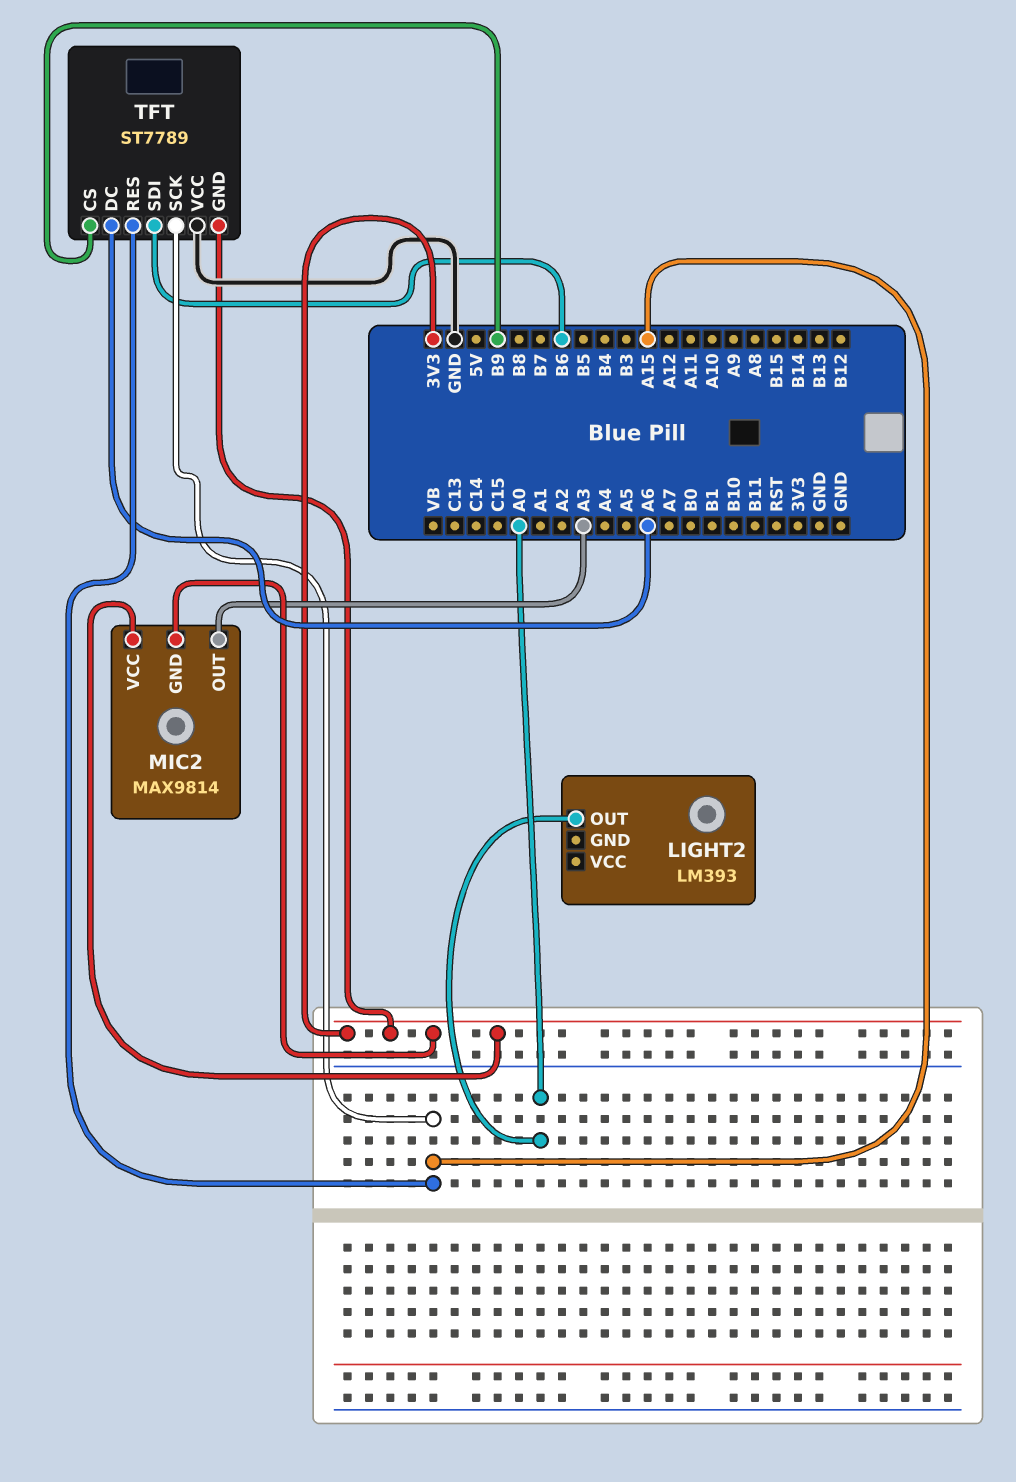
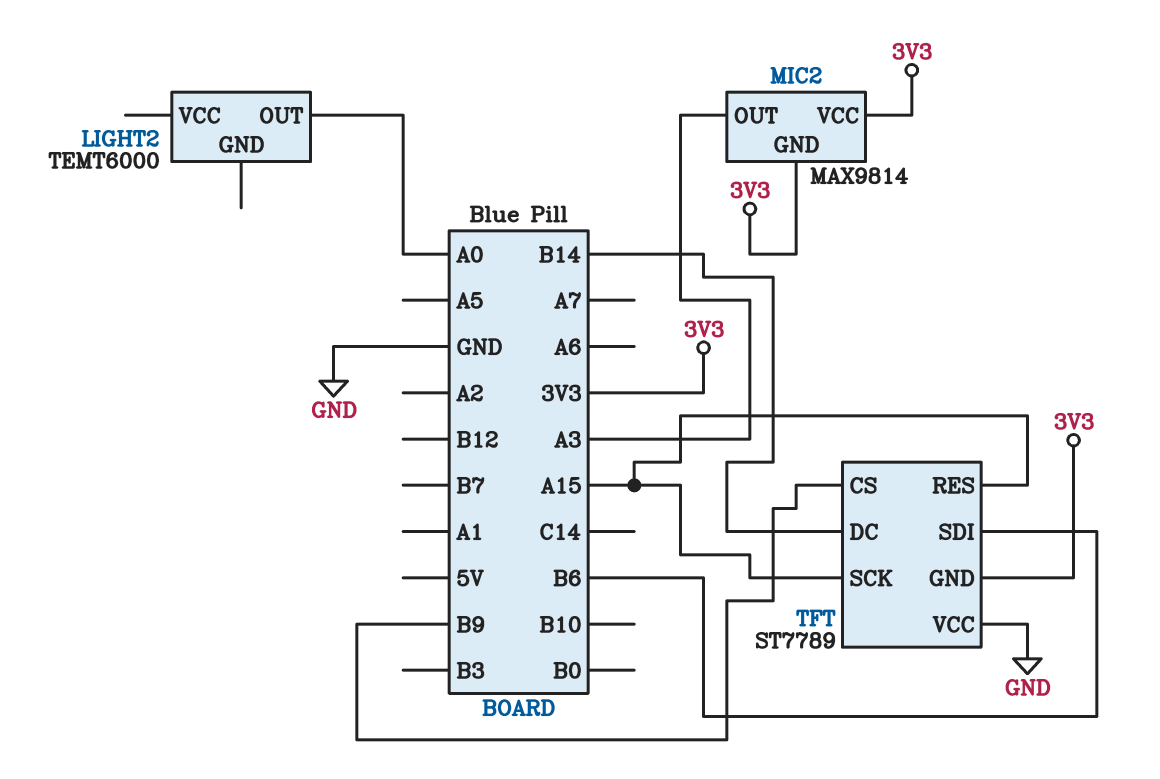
LIGHT2: LM393 -> TEMT6000
TFT pin DC: A6 -> B14

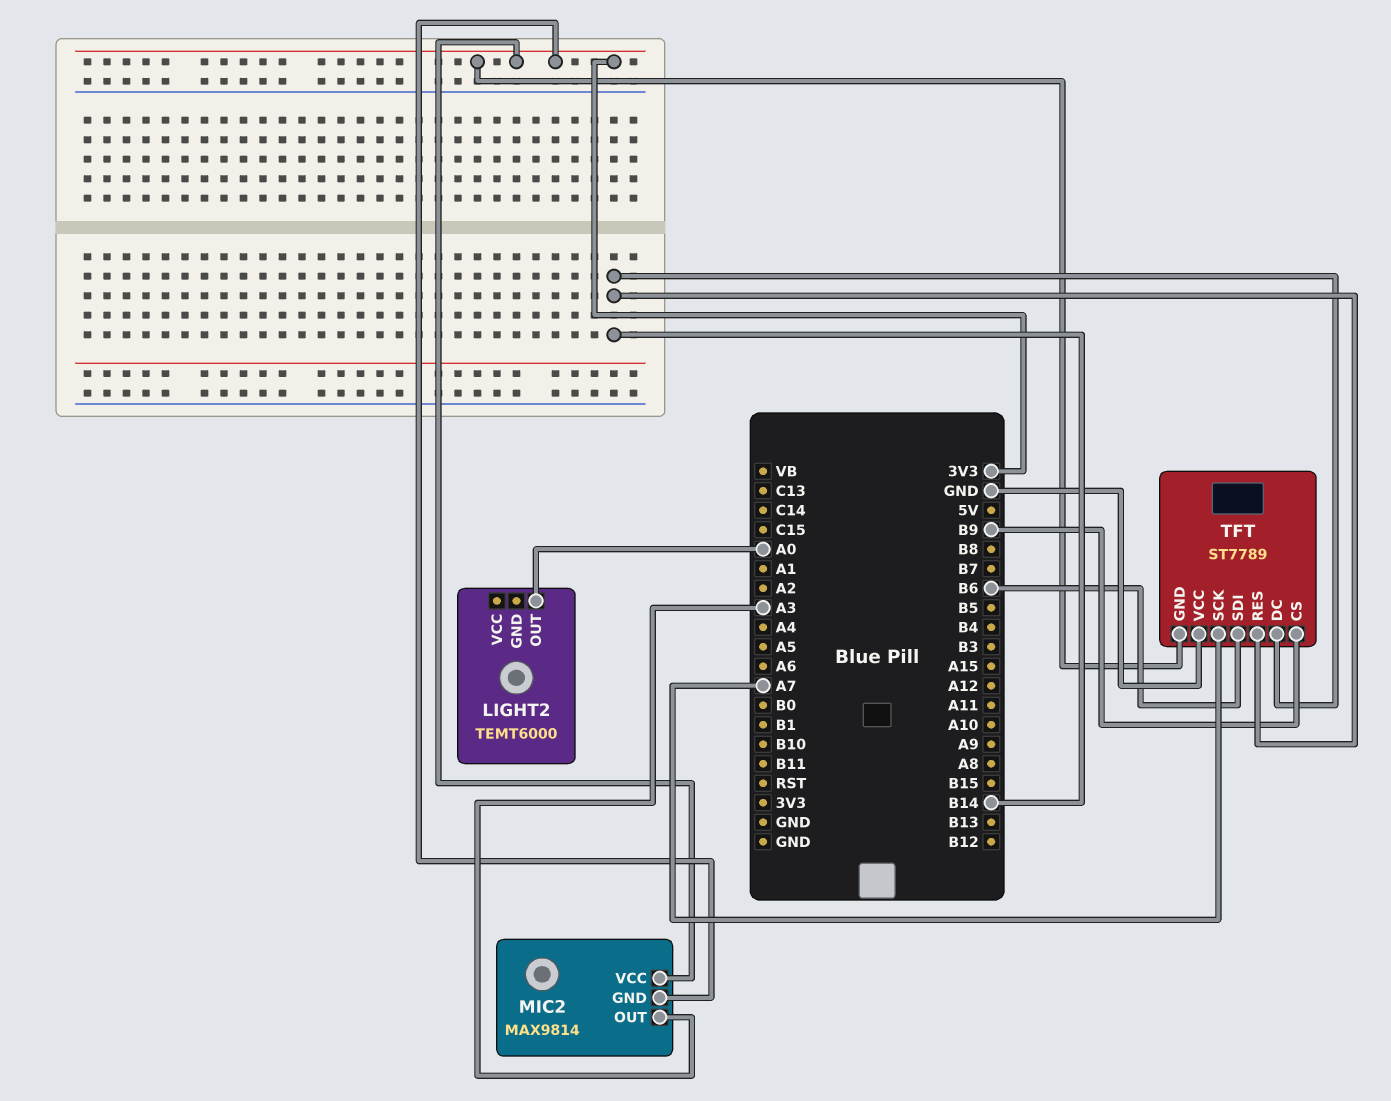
TFT pin RES: A15 -> B14
TFT pin SCK: A15 -> A7

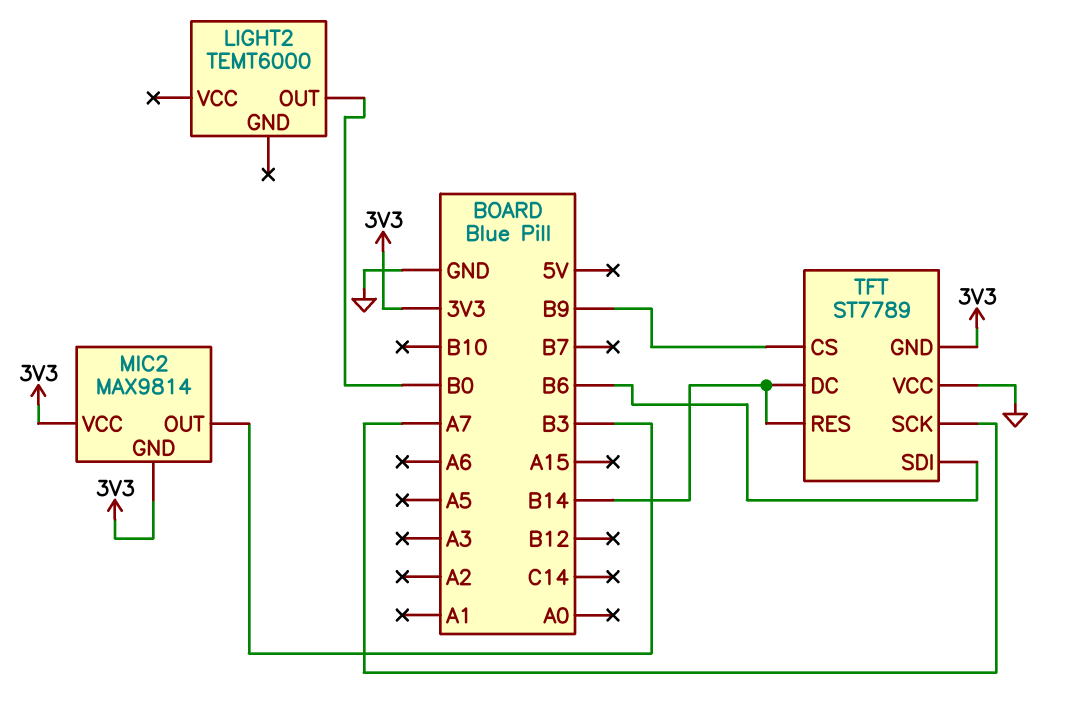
LIGHT2 pin OUT: A0 -> B0
MIC2 pin OUT: A3 -> B3

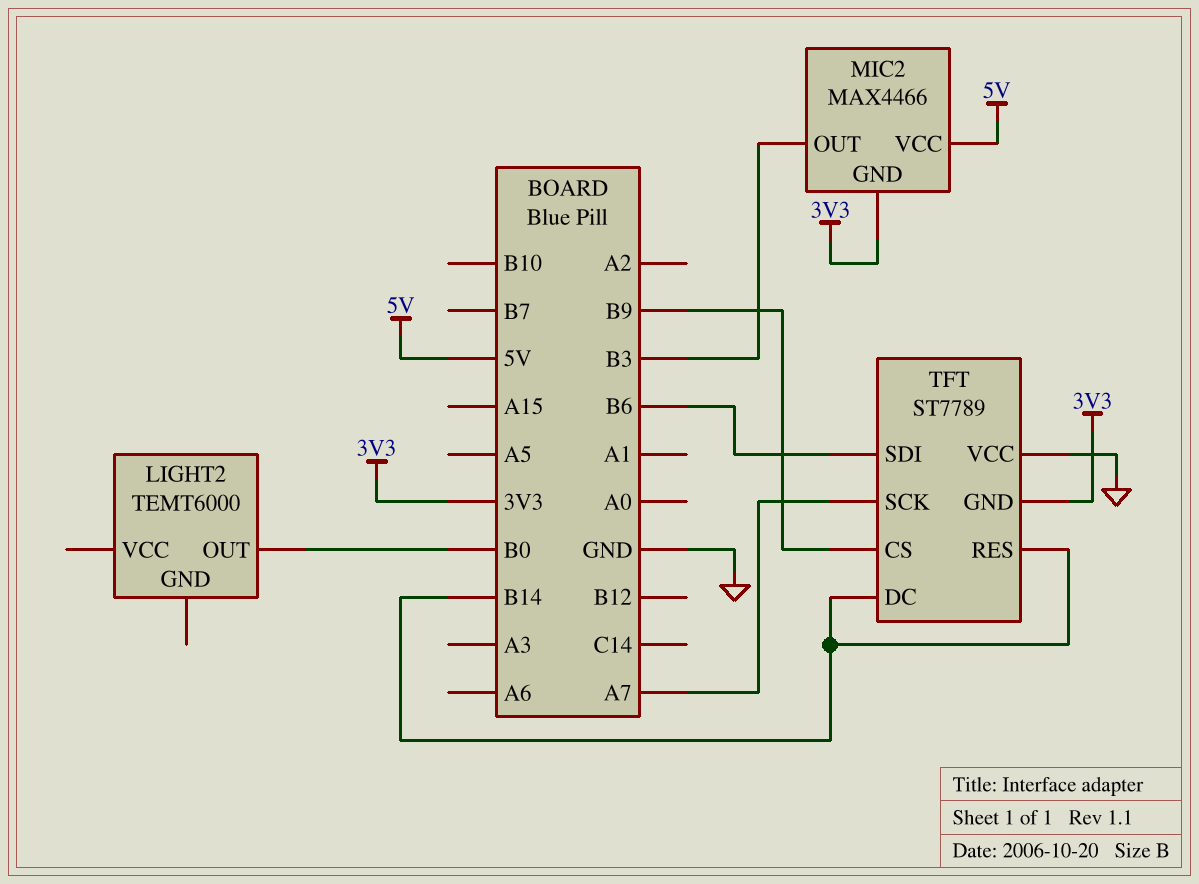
MIC2: MAX9814 -> MAX4466
MIC2 pin VCC: 3V3 -> 5V

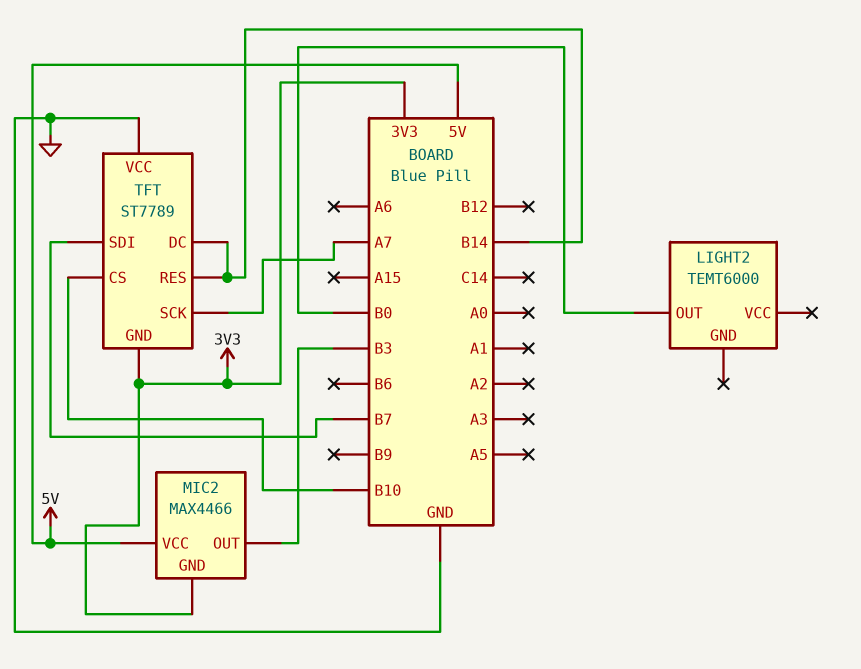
TFT pin CS: B9 -> B10
TFT pin SDI: B6 -> B7

